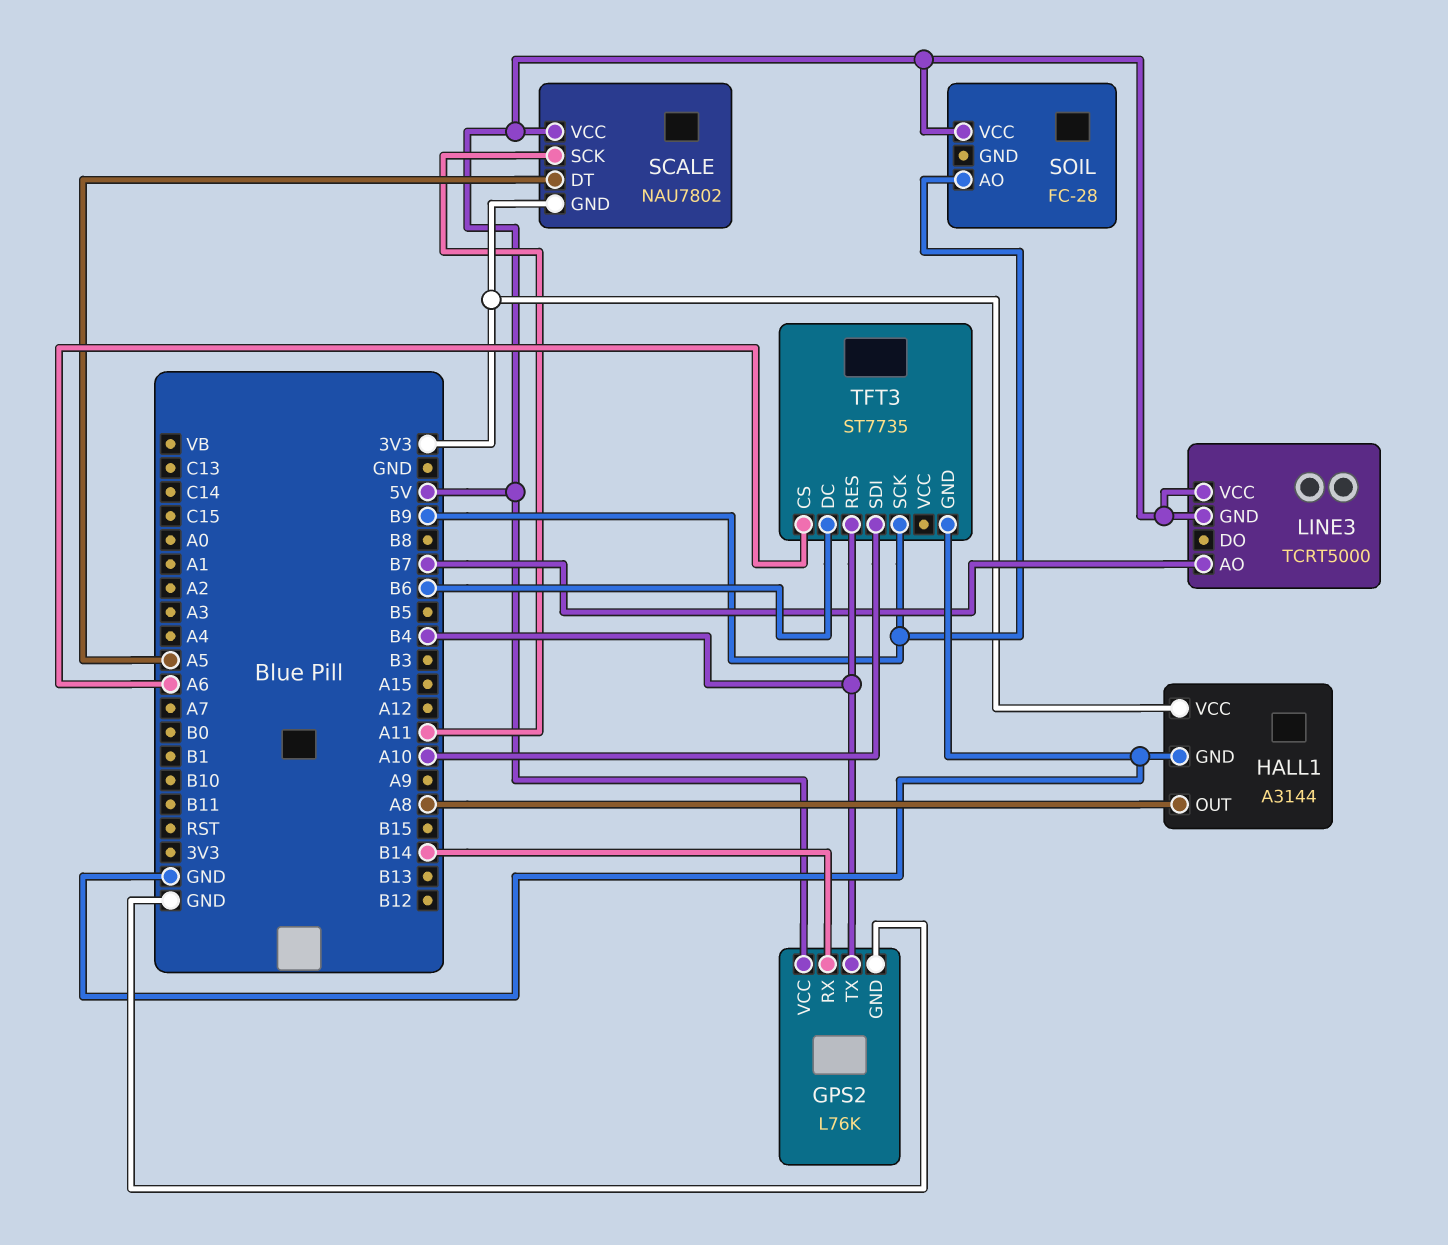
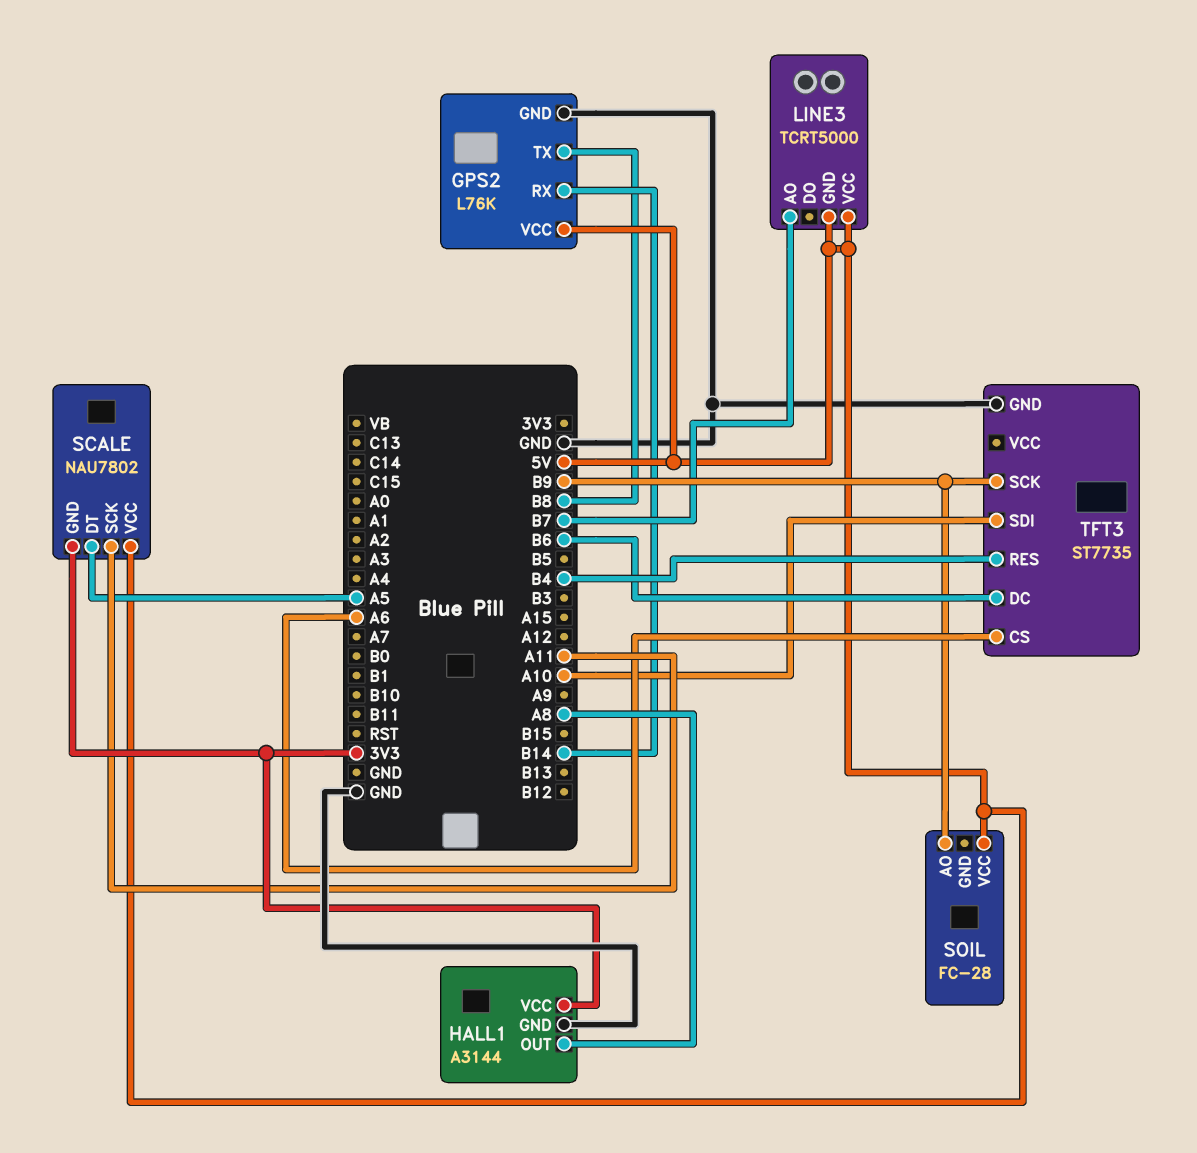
GPS2 pin TX: B4 -> B8

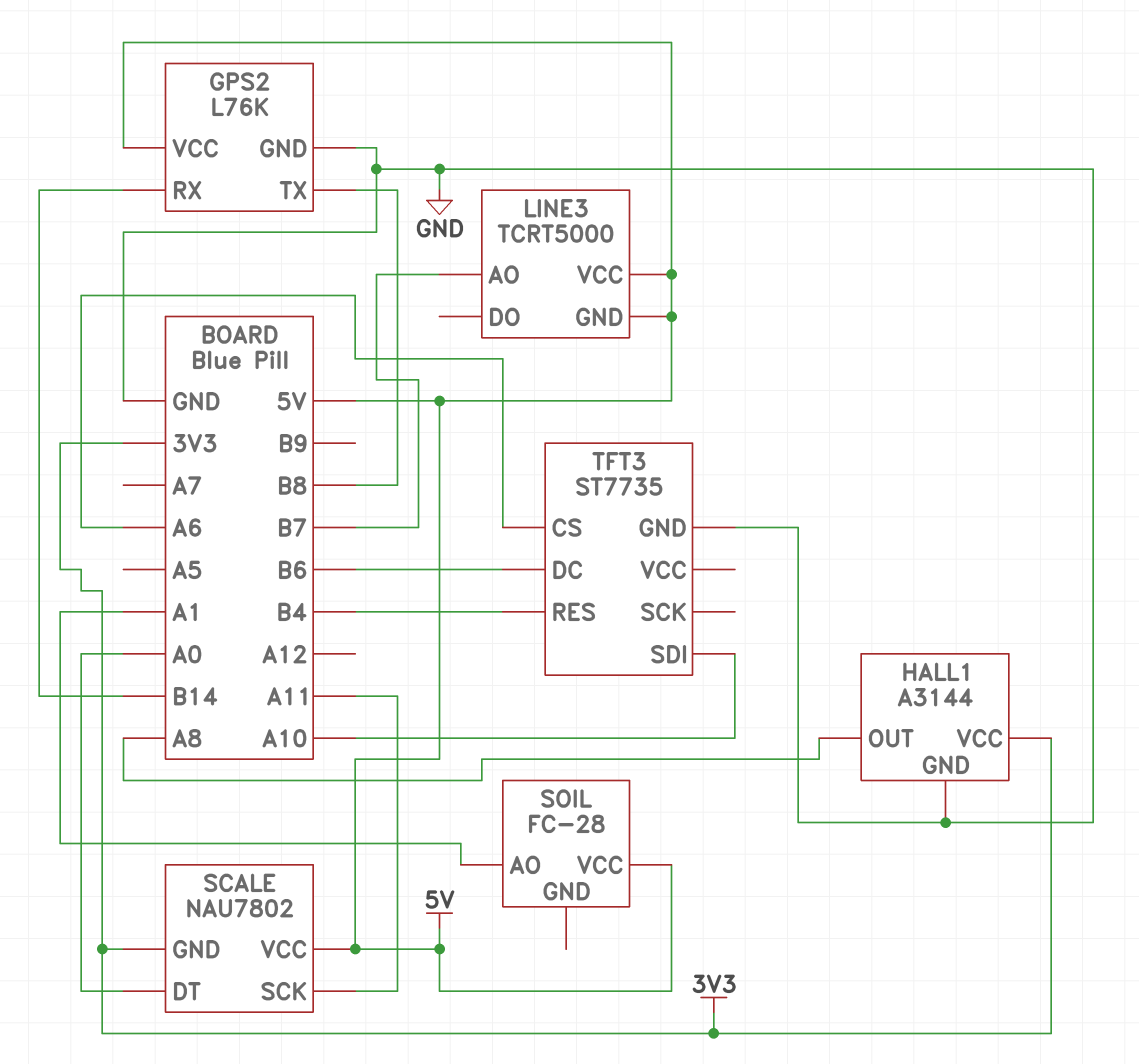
SCALE pin DT: A5 -> A0
SOIL pin AO: B9 -> A1
TFT3 pin SCK: B9 -> none

